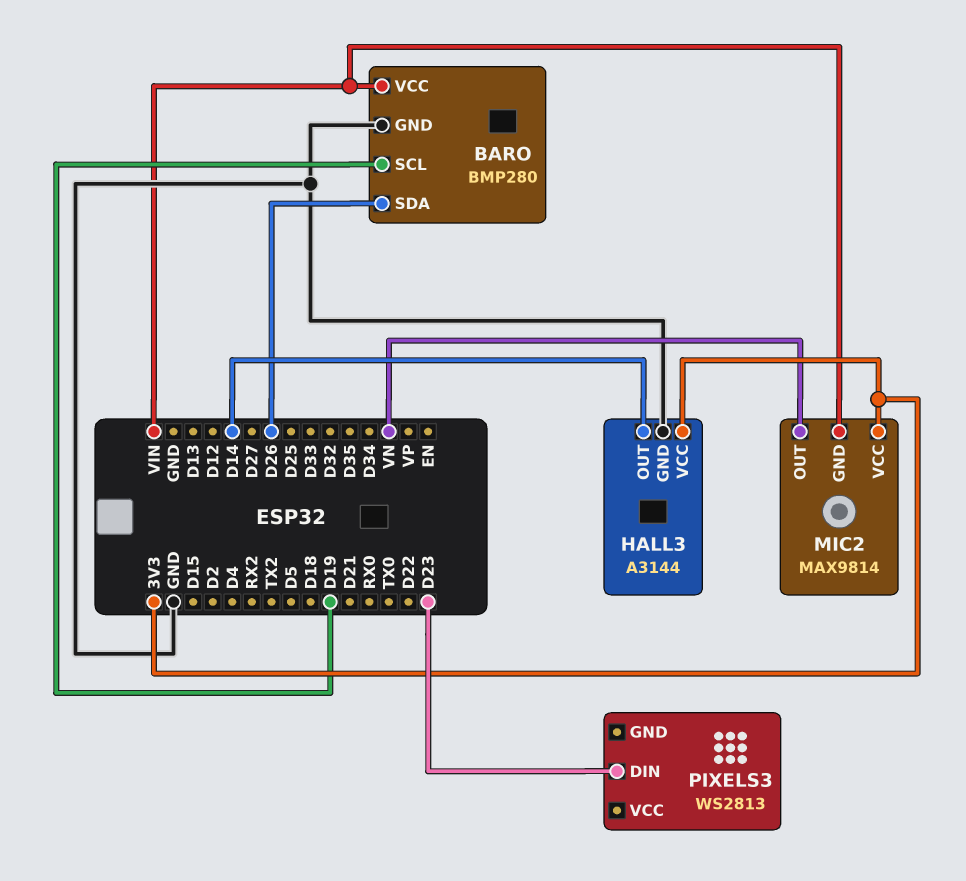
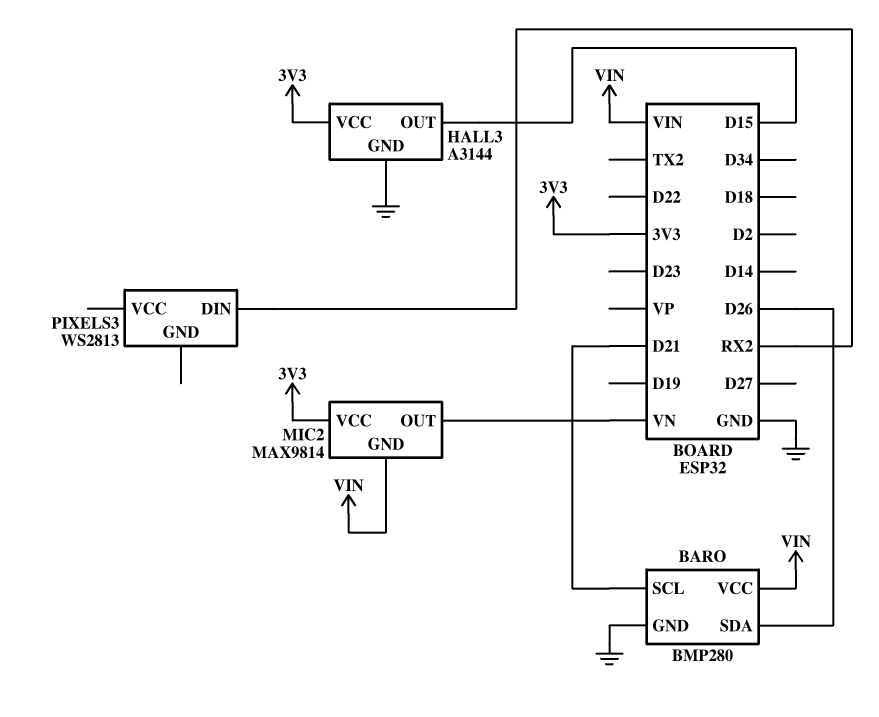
BARO pin SCL: D19 -> D21
HALL3 pin OUT: D14 -> D15
PIXELS3 pin DIN: D23 -> RX2

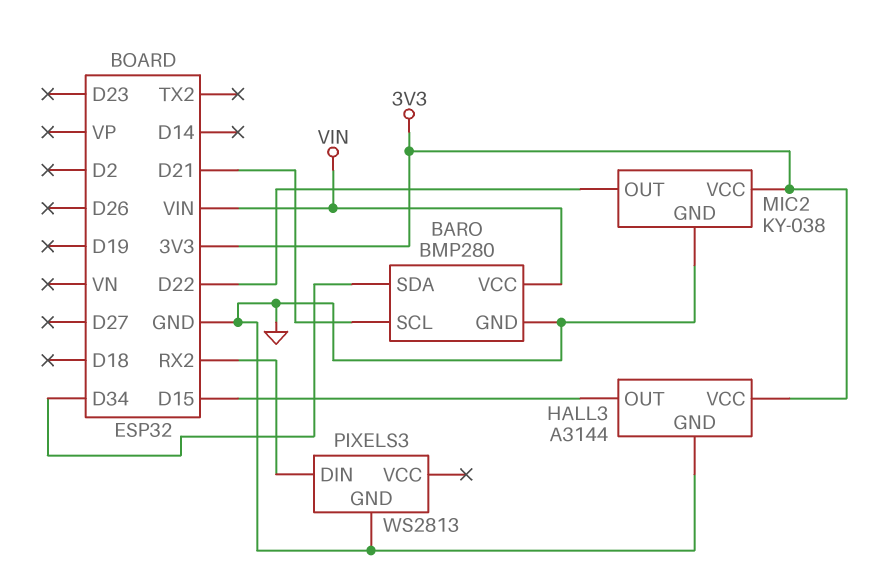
BARO pin SDA: D26 -> D34
MIC2: MAX9814 -> KY-038
MIC2 pin GND: VIN -> GND
MIC2 pin OUT: VN -> D22
PIXELS3 pin GND: none -> GND

